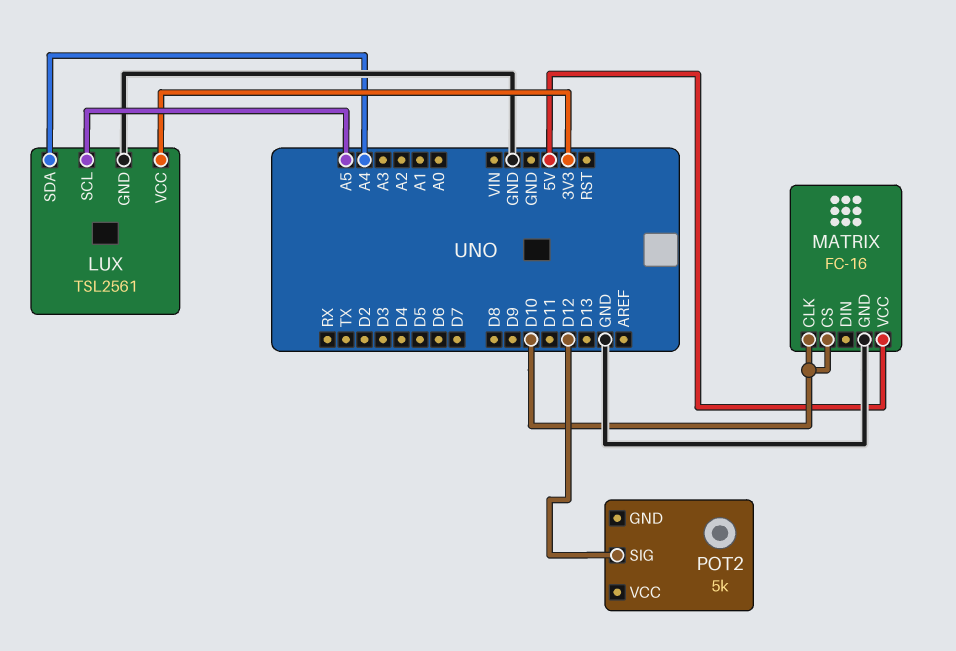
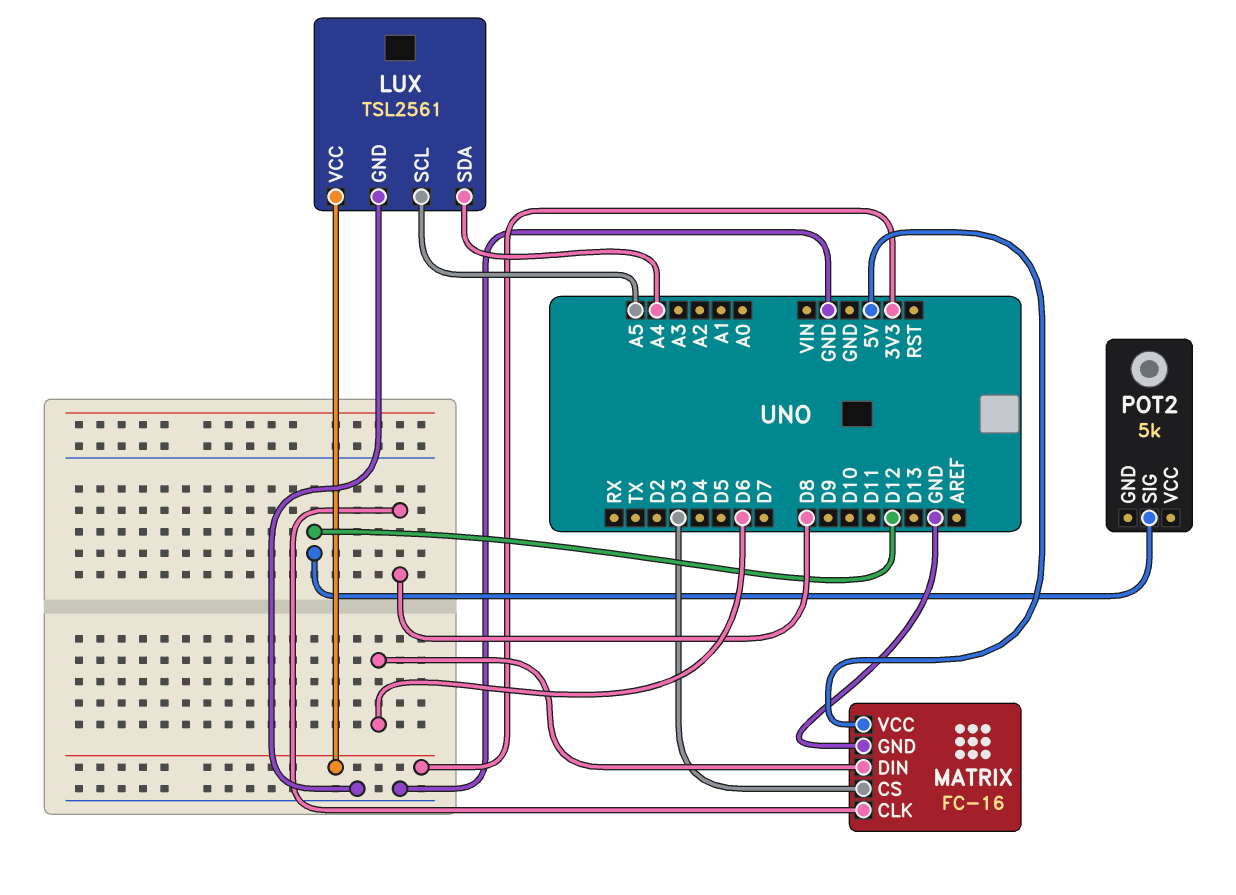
MATRIX pin CLK: D10 -> D8
MATRIX pin CS: D10 -> D3
MATRIX pin DIN: none -> D6

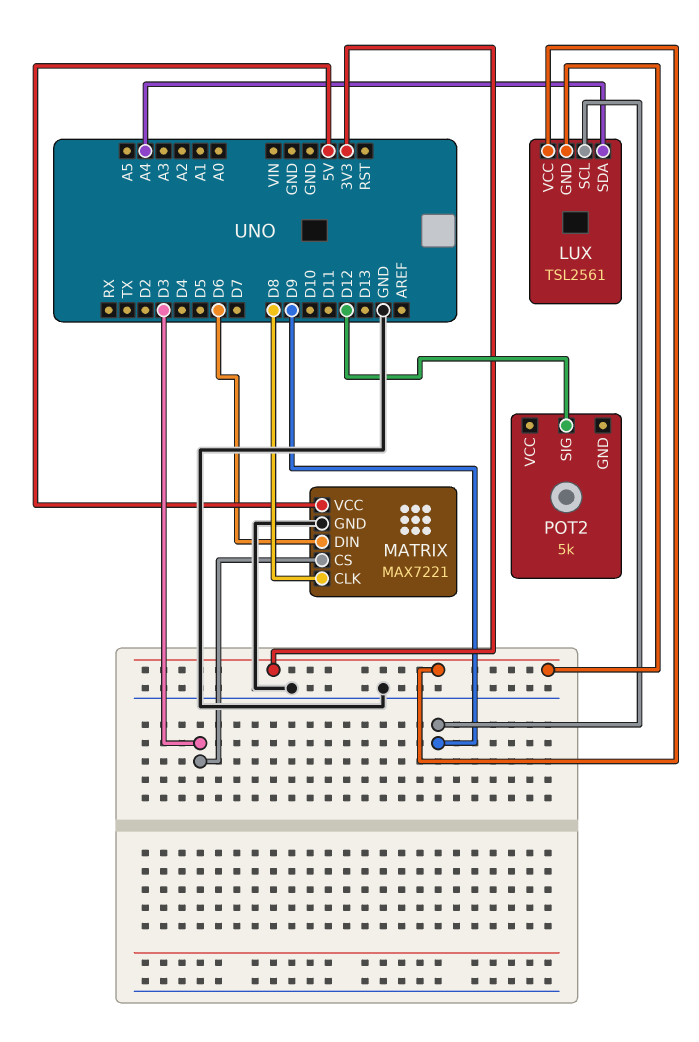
LUX pin GND: GND -> 3V3
LUX pin SCL: A5 -> D9
MATRIX: FC-16 -> MAX7221

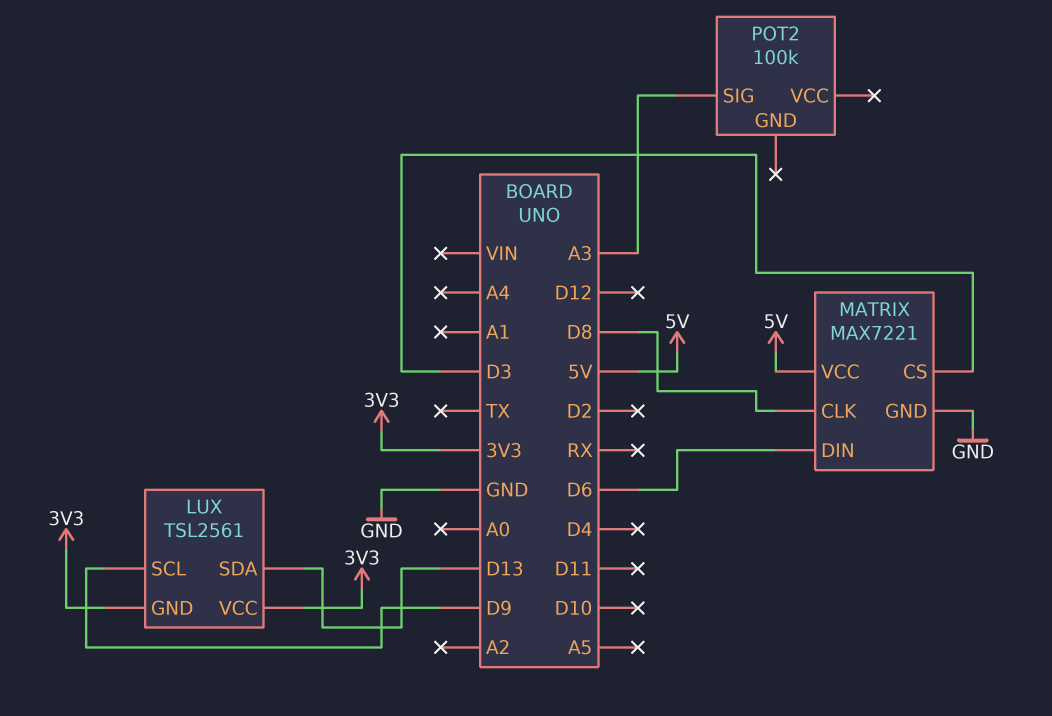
LUX pin SDA: A4 -> D13
POT2: 5k -> 100k
POT2 pin SIG: D12 -> A3

